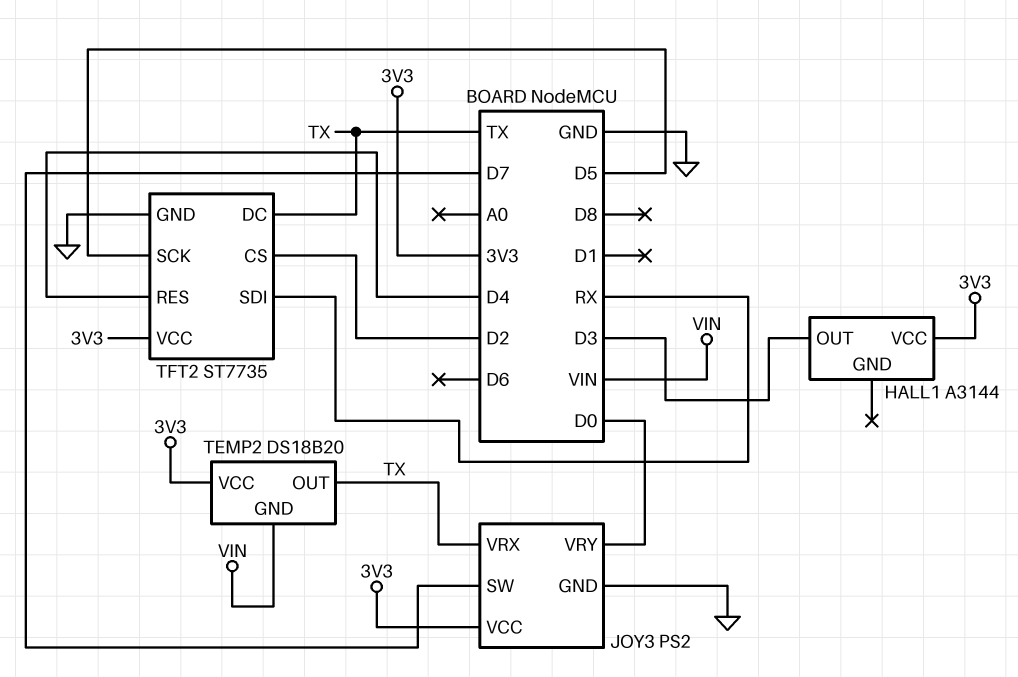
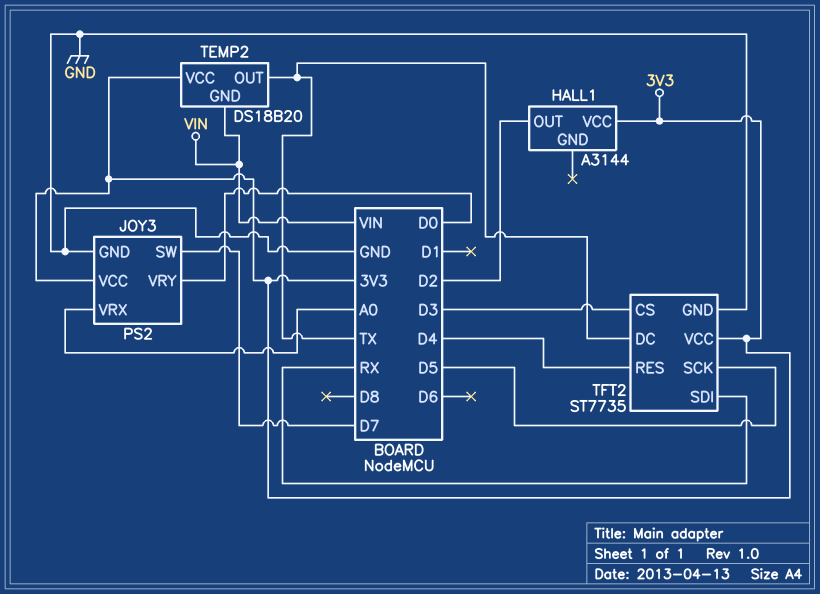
HALL1 pin OUT: D3 -> D2
JOY3 pin VRX: TX -> A0
TFT2 pin CS: D2 -> D3

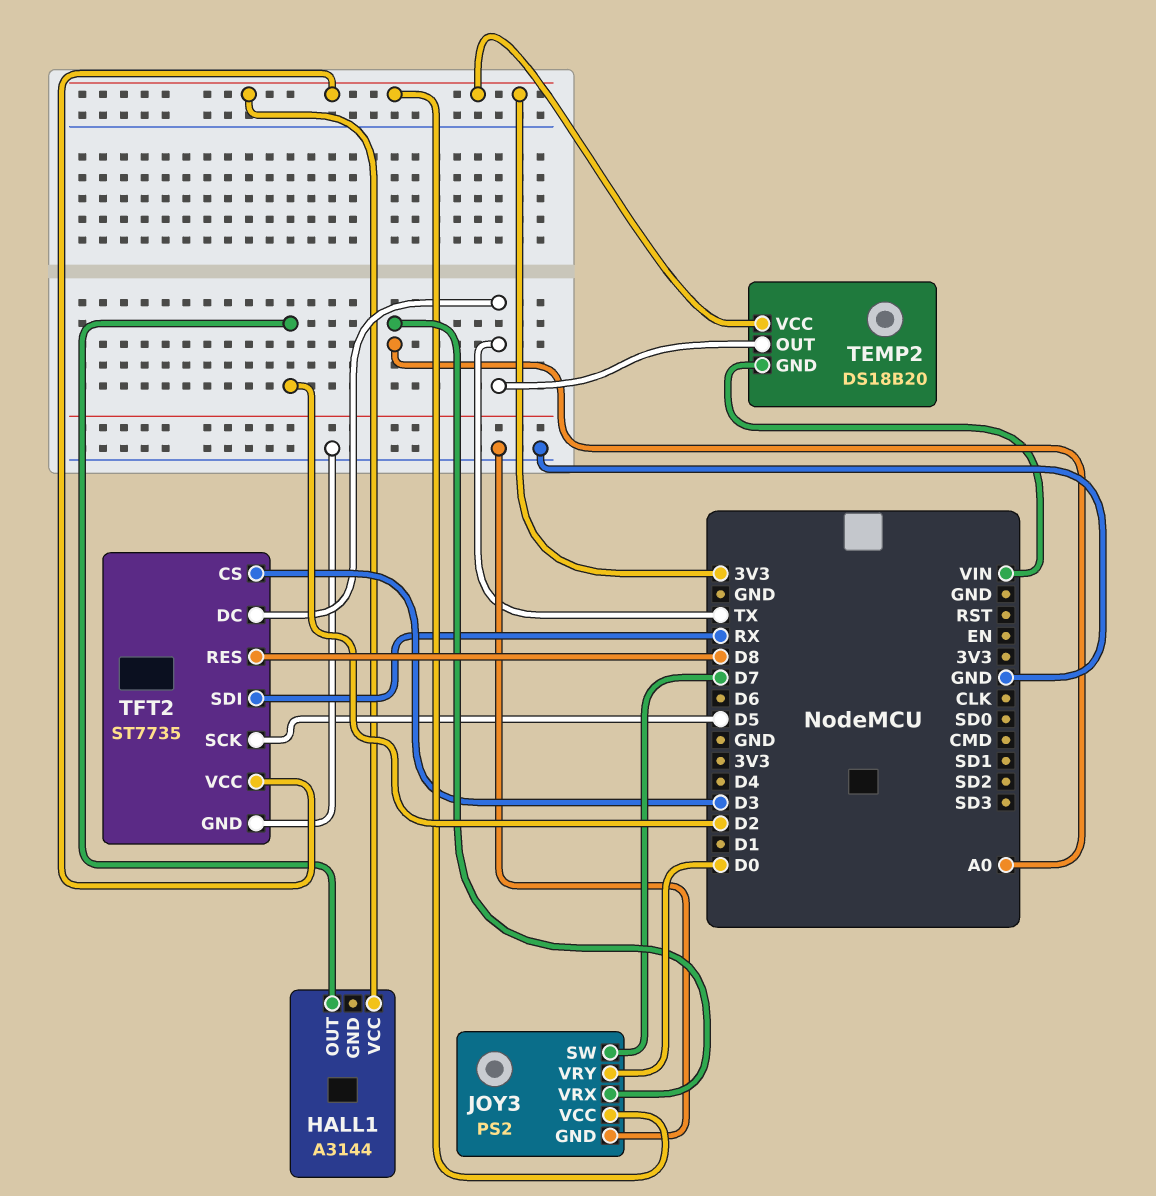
TFT2 pin RES: D4 -> D8

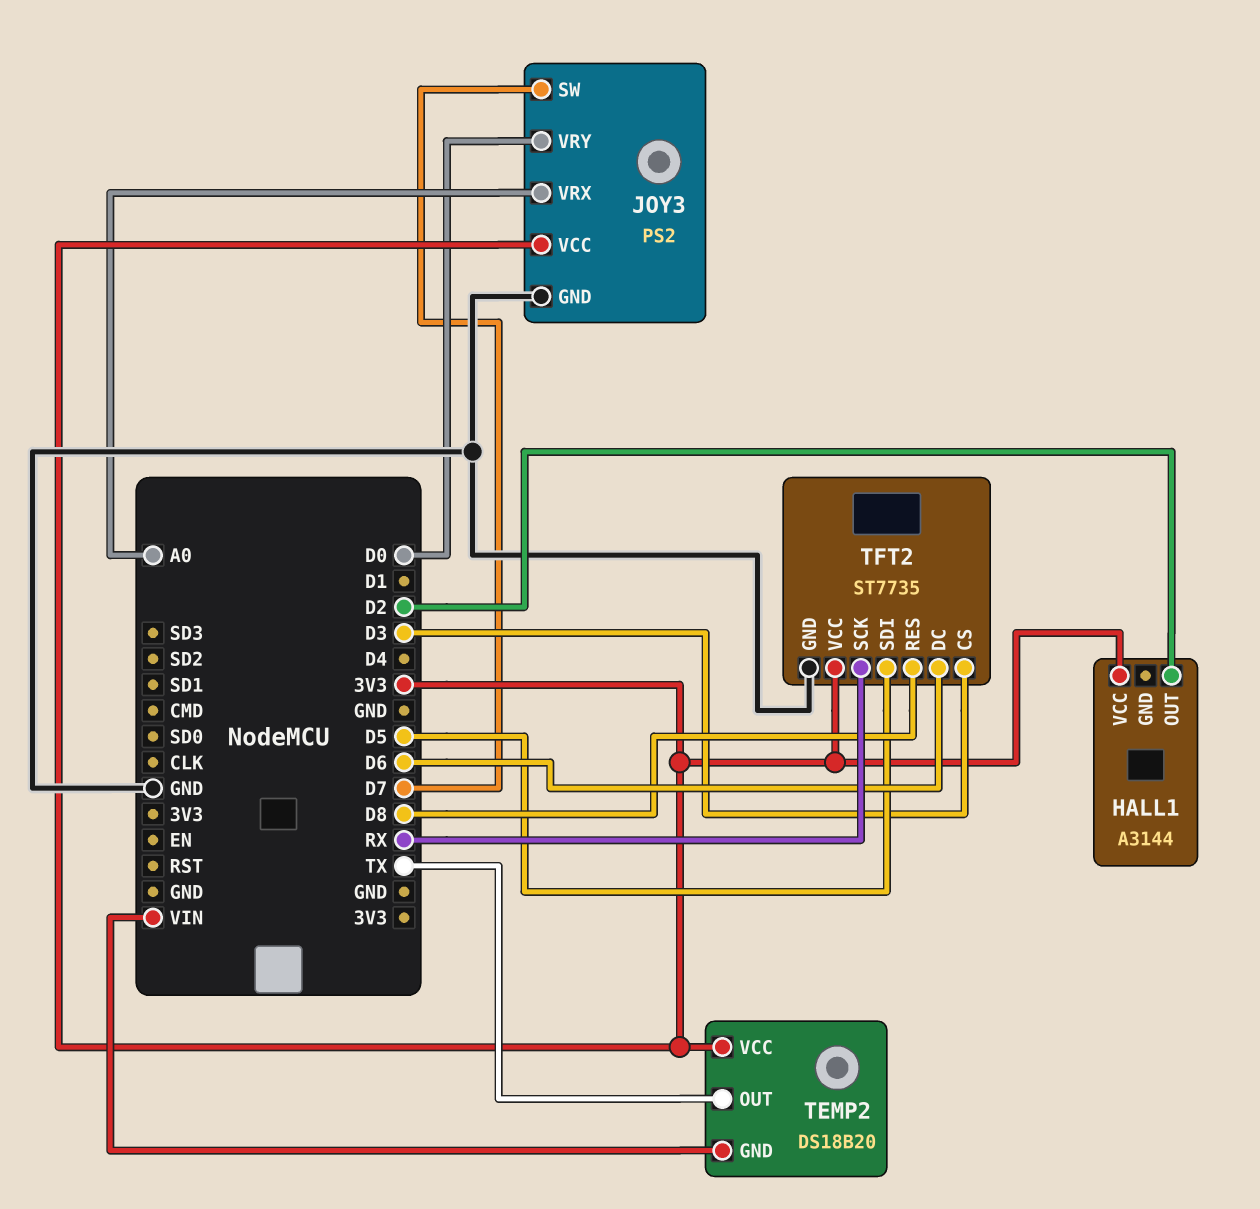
TFT2 pin DC: TX -> D6
TFT2 pin SCK: D5 -> RX
TFT2 pin SDI: RX -> D5

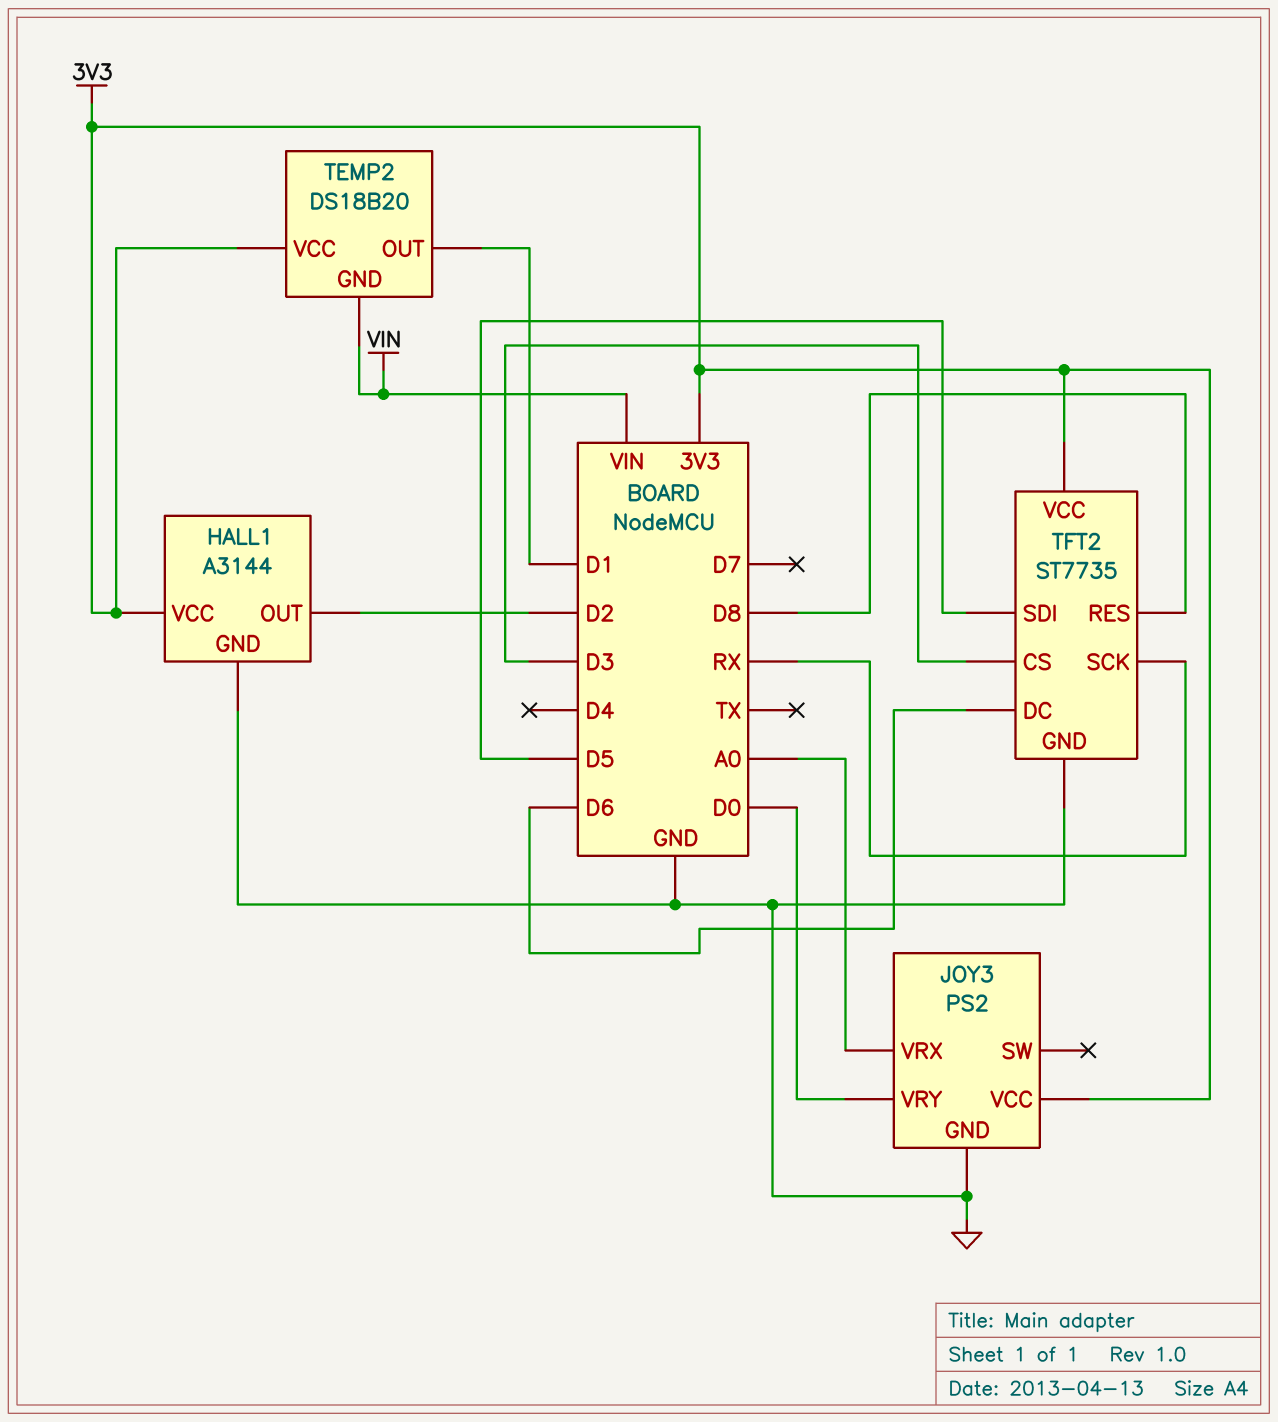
HALL1 pin GND: none -> GND
JOY3 pin SW: D7 -> none
TEMP2 pin OUT: TX -> D1

